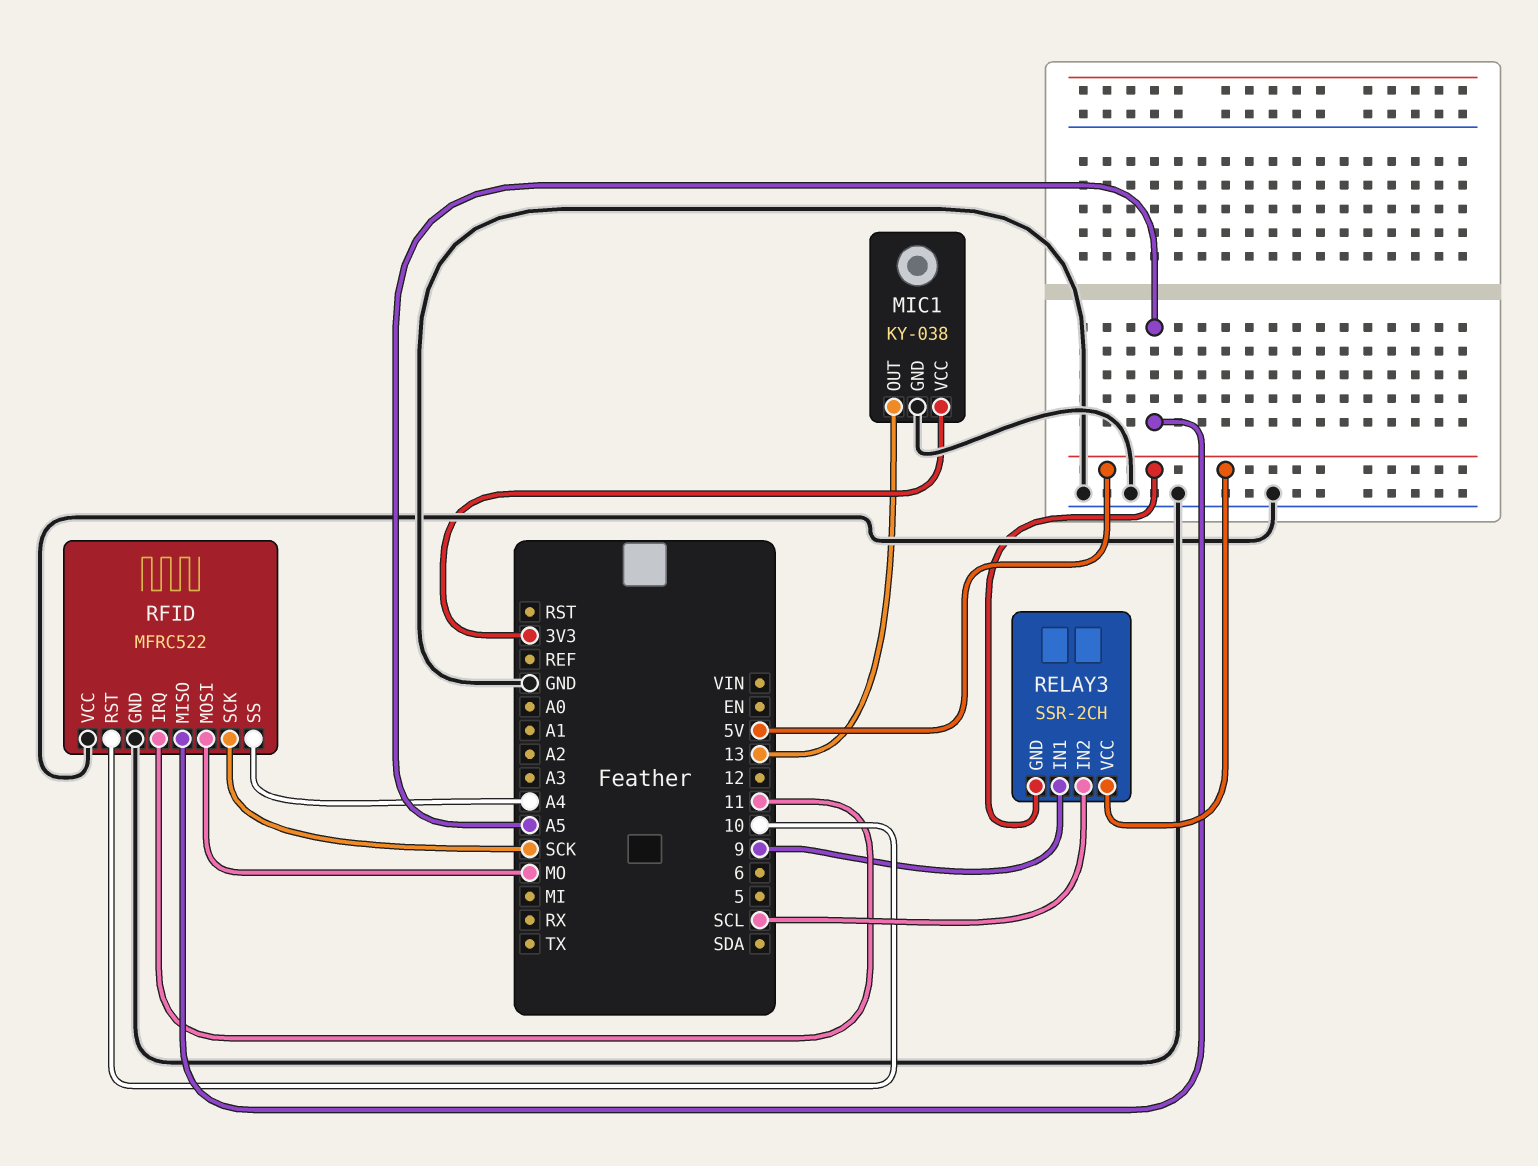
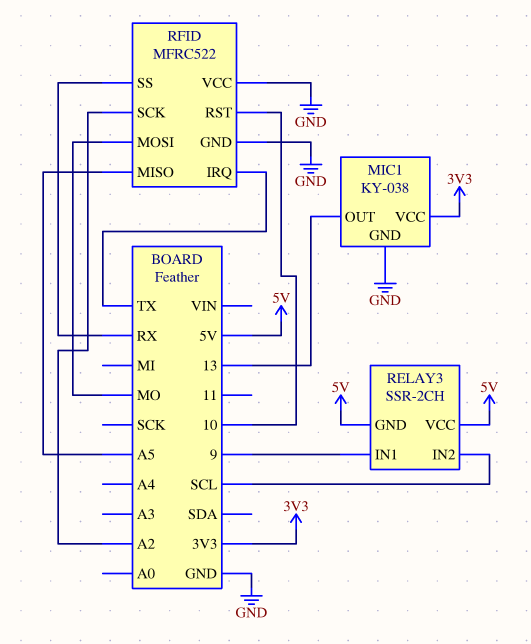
RFID pin IRQ: 11 -> TX
RFID pin SCK: SCK -> A2
RFID pin SS: A4 -> RX

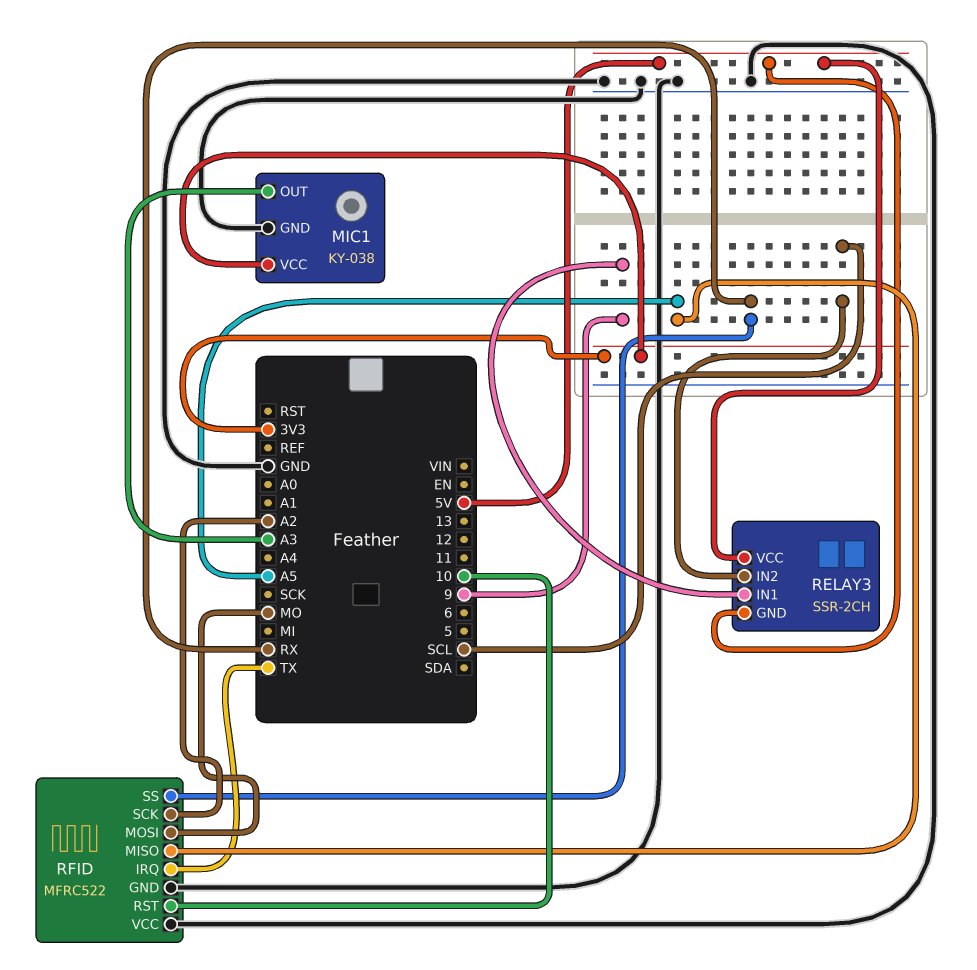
MIC1 pin OUT: 13 -> A3

